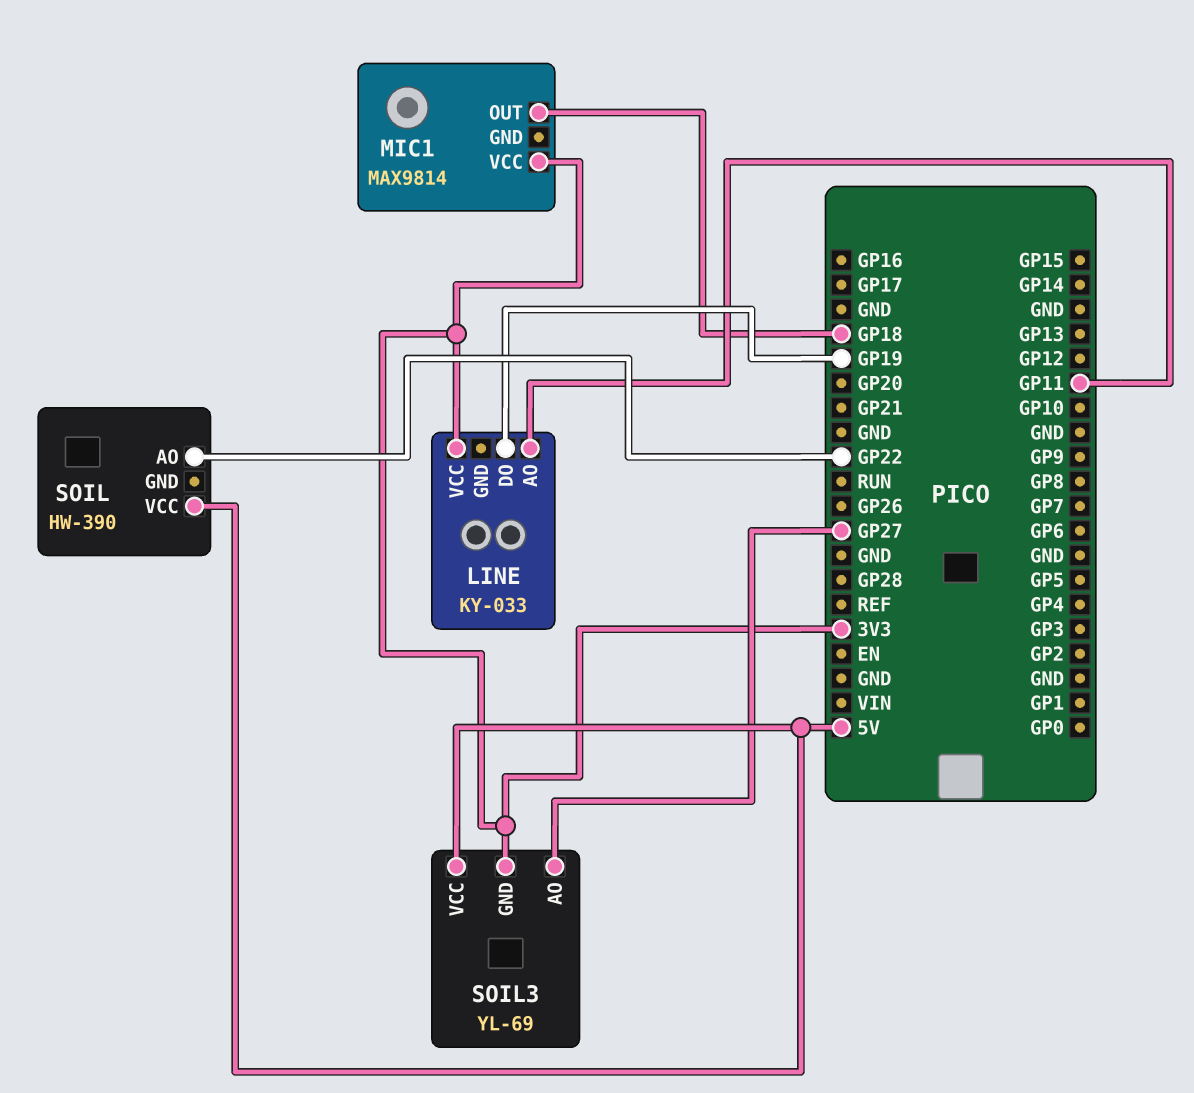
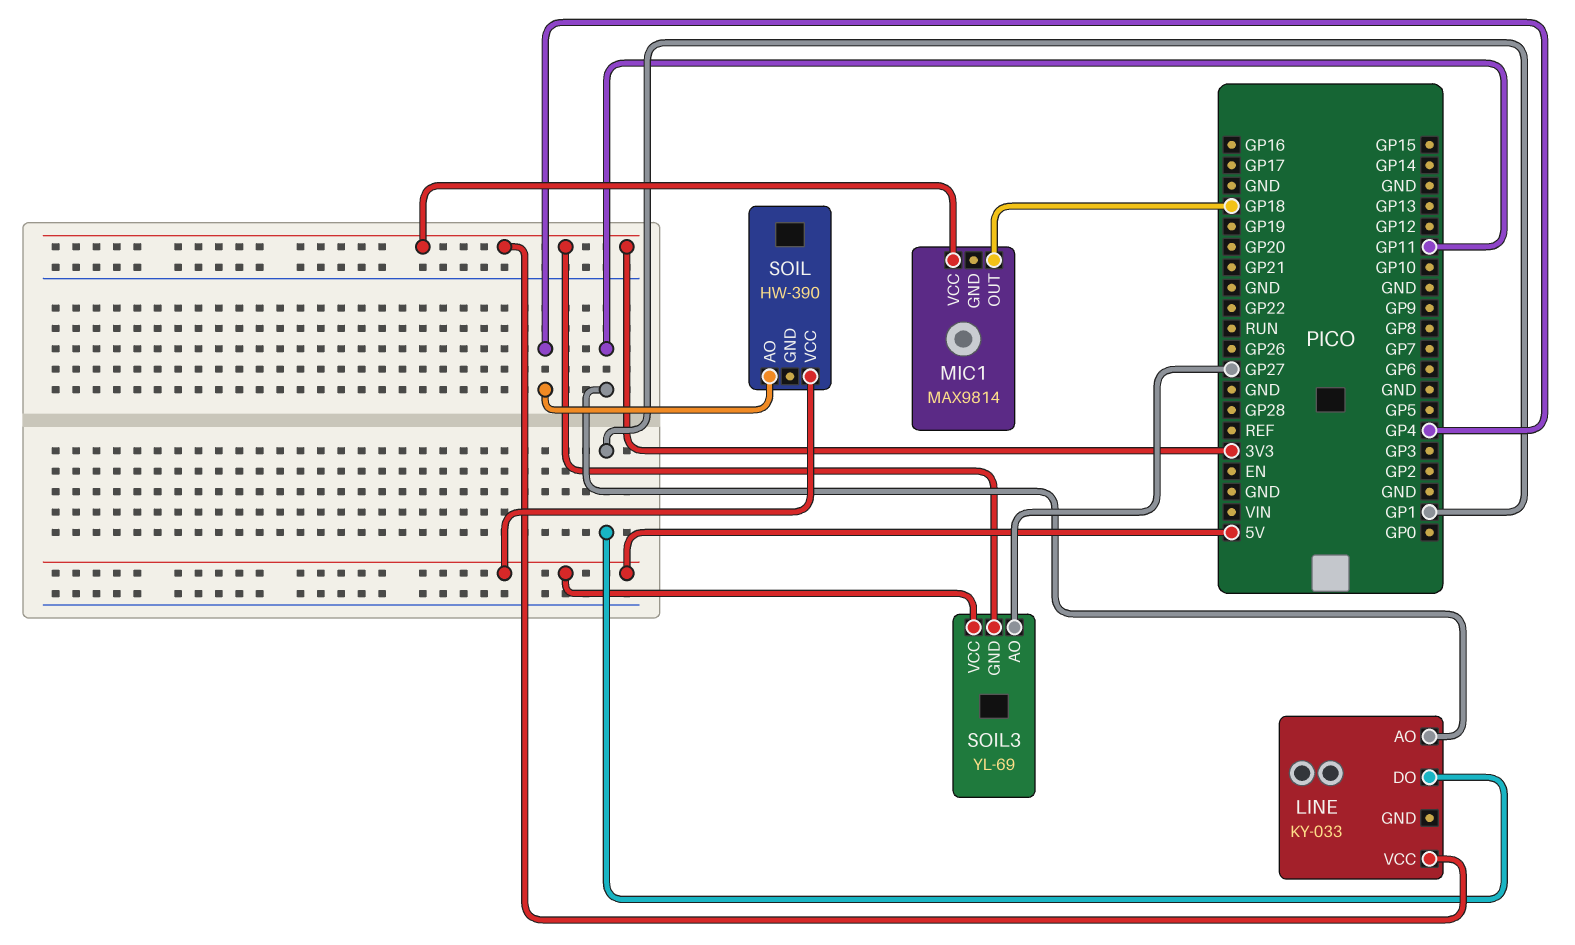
LINE pin DO: GP19 -> GP1
SOIL pin AO: GP22 -> GP4

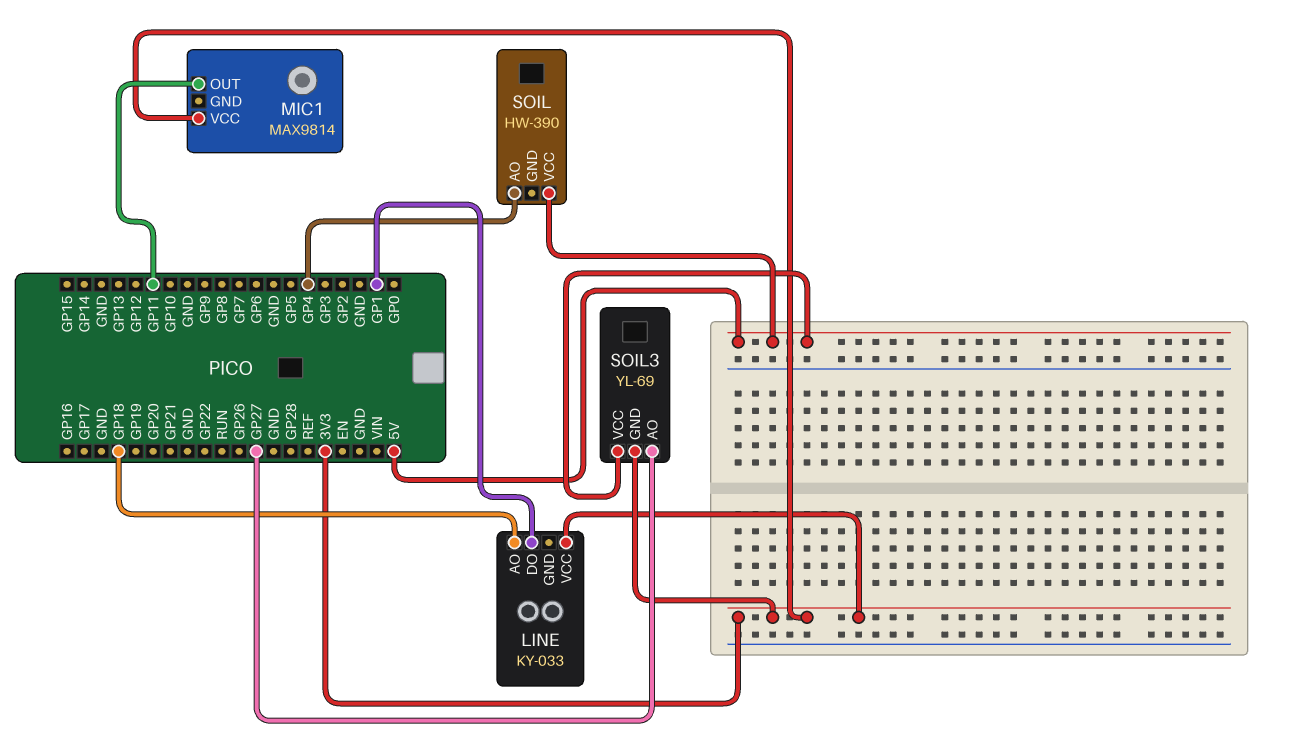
LINE pin AO: GP11 -> GP18
MIC1 pin OUT: GP18 -> GP11

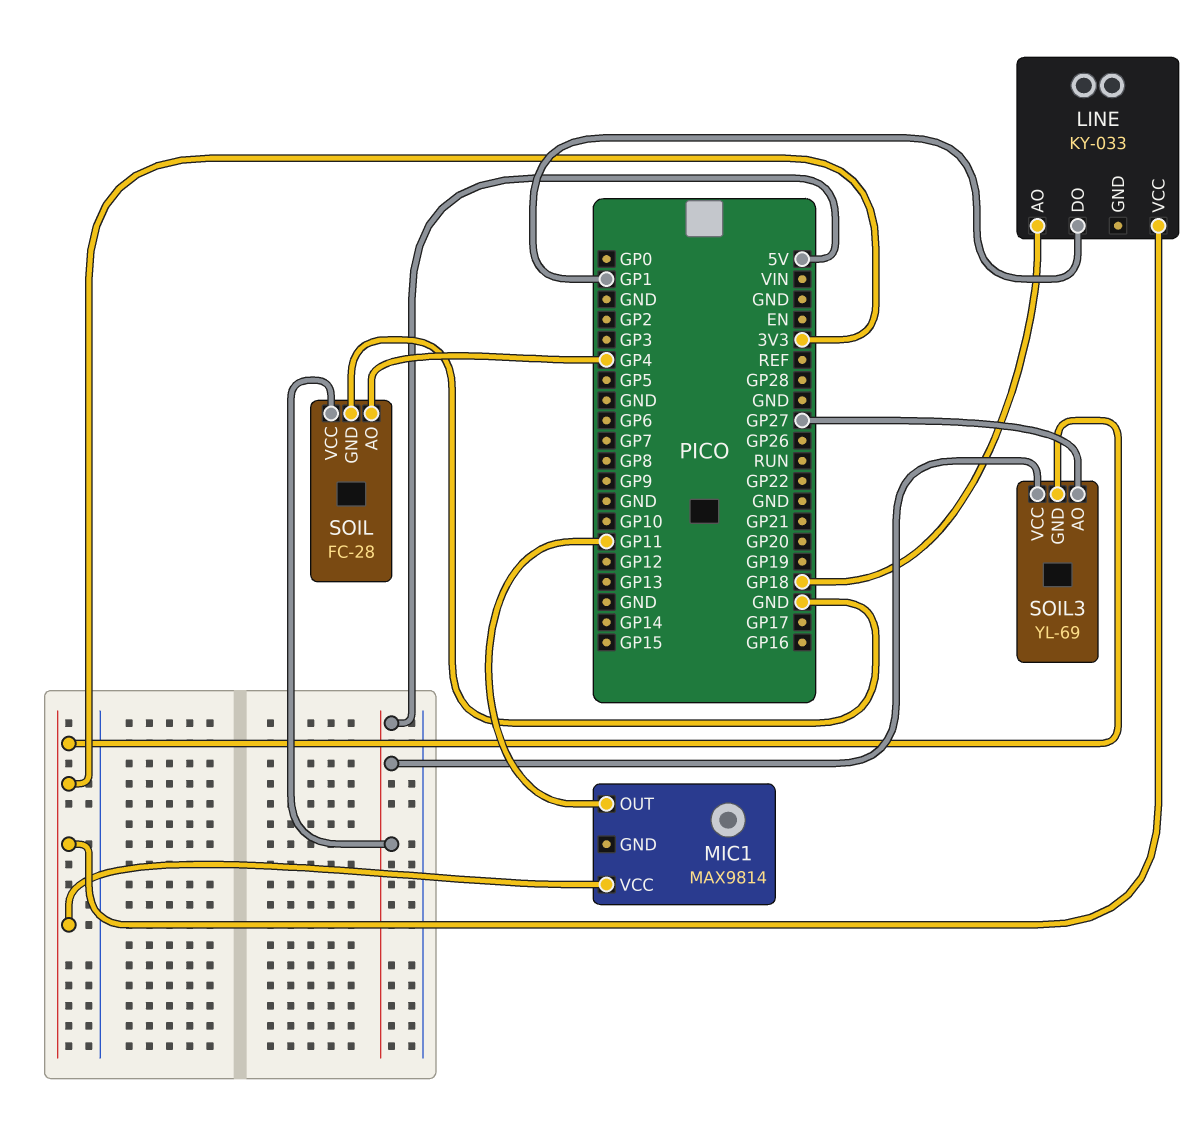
SOIL: HW-390 -> FC-28
SOIL pin GND: none -> GND

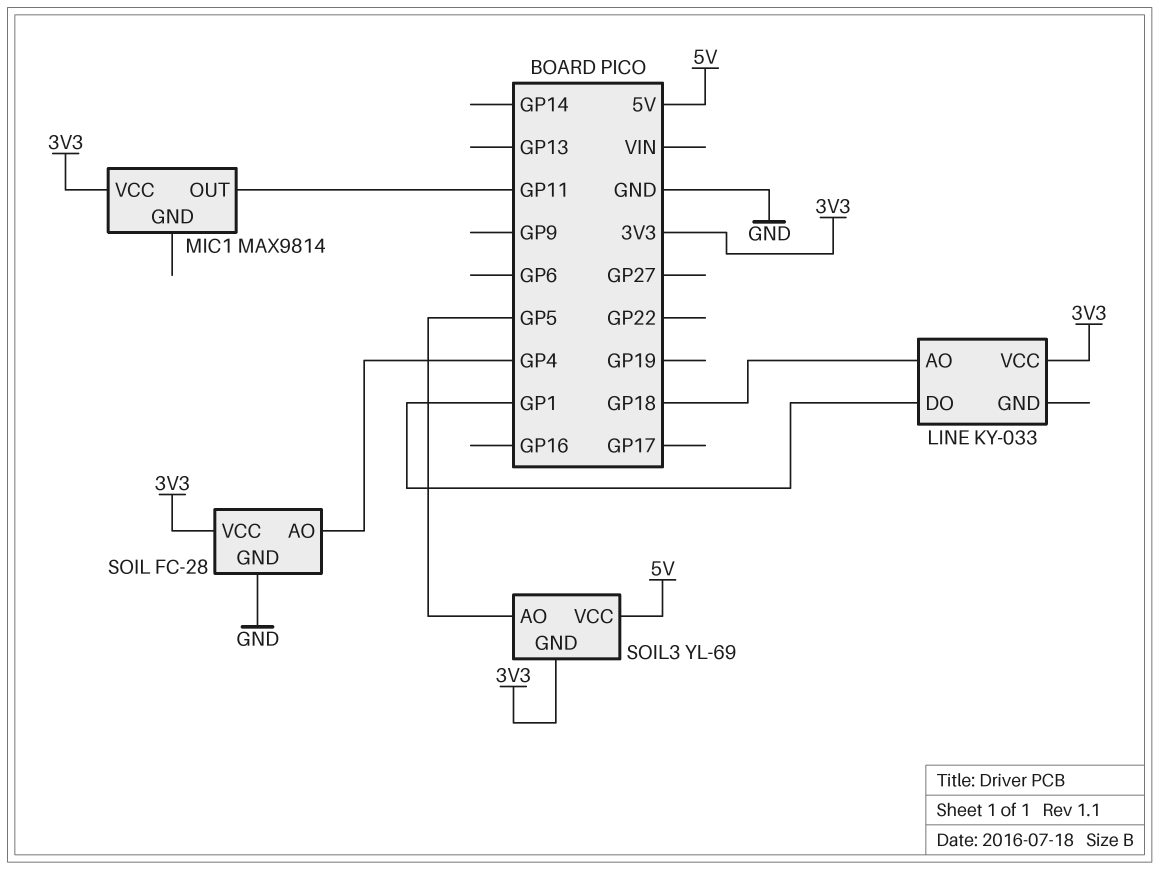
SOIL pin VCC: 5V -> 3V3
SOIL3 pin AO: GP27 -> GP5

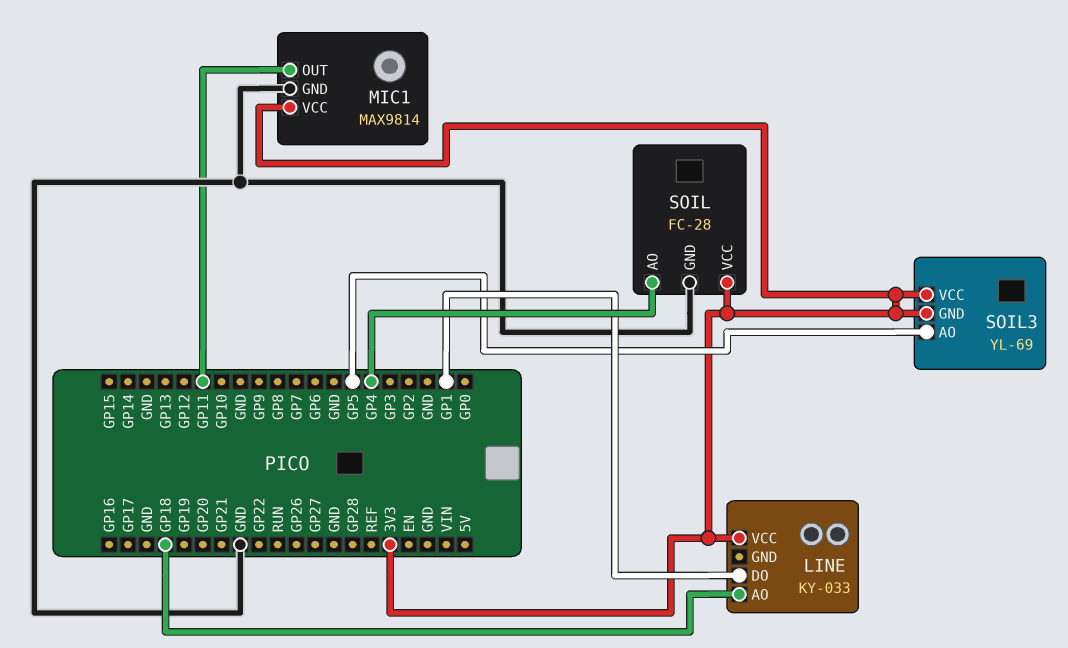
MIC1 pin GND: none -> GND
SOIL3 pin VCC: 5V -> 3V3

